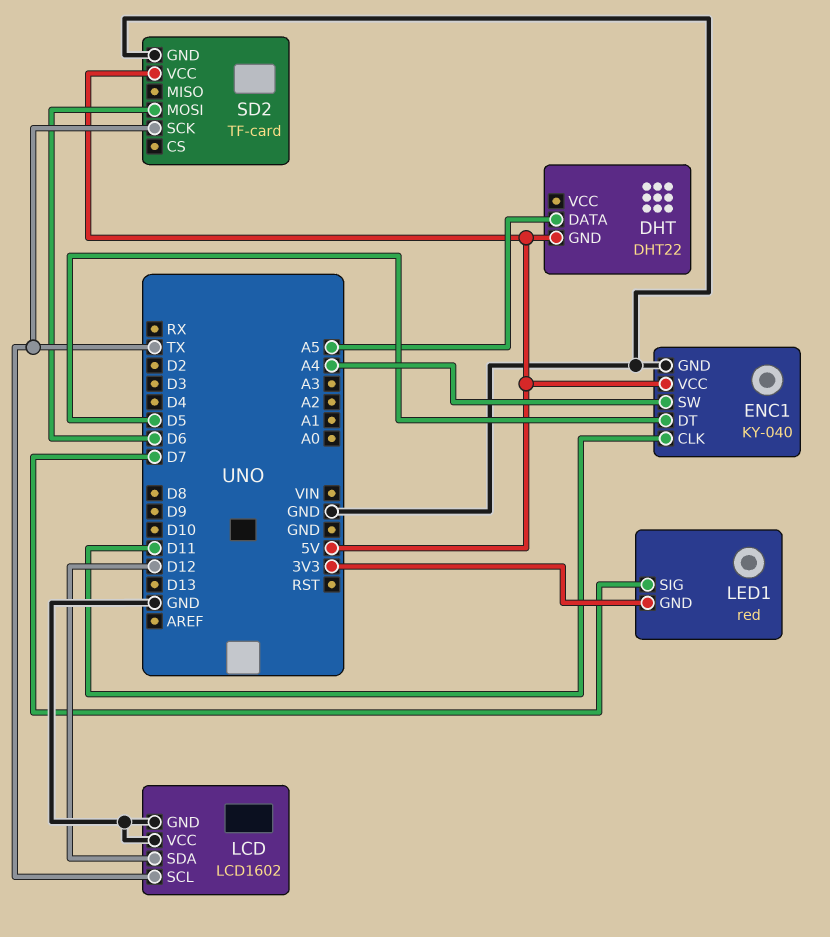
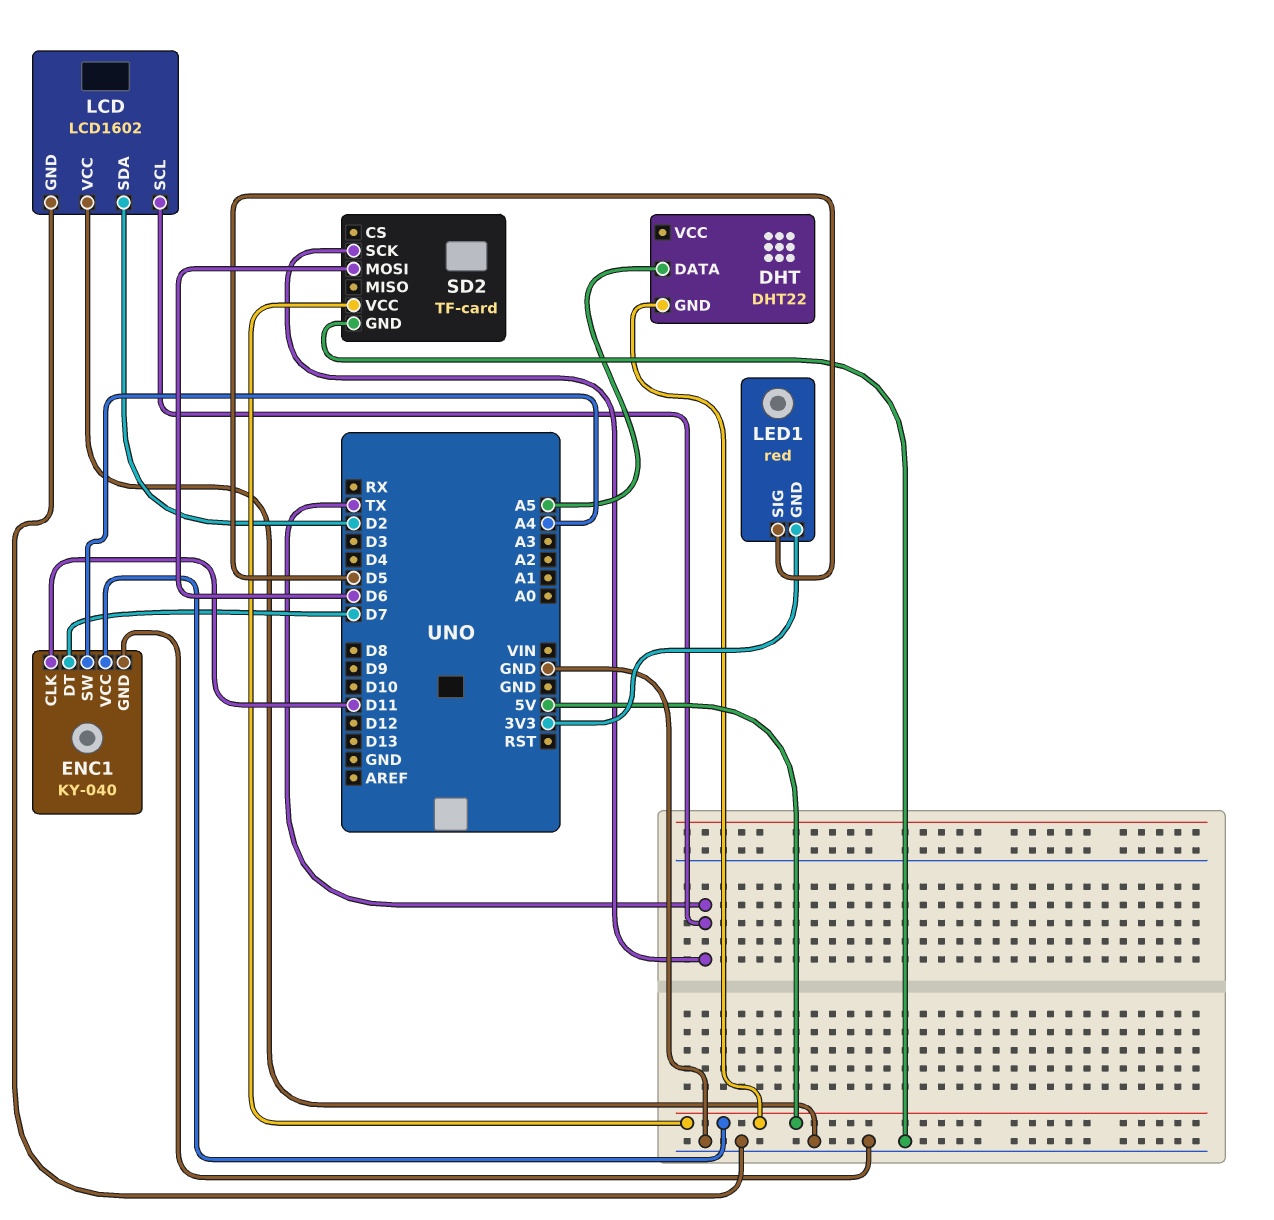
ENC1 pin DT: D5 -> D7
LCD pin SDA: D12 -> D2
LED1 pin SIG: D7 -> D5

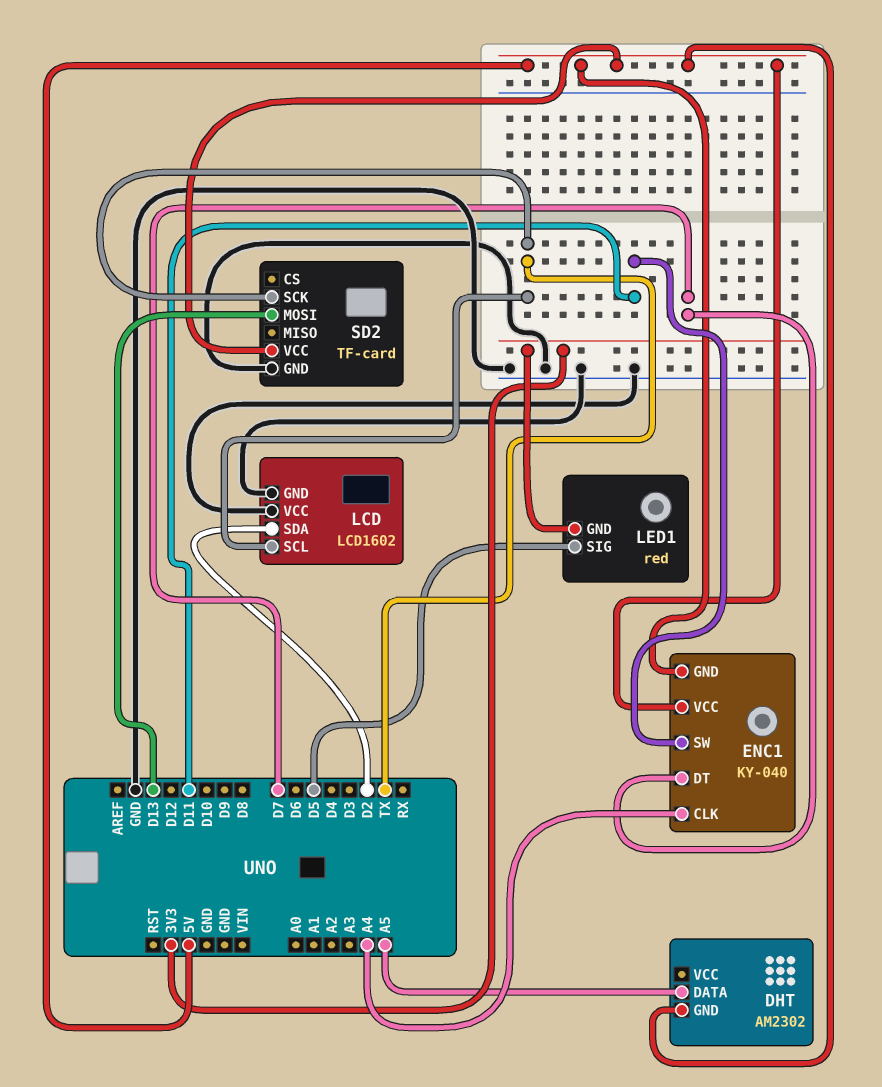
DHT: DHT22 -> AM2302
ENC1 pin CLK: D11 -> A4
ENC1 pin GND: GND -> 5V
ENC1 pin SW: A4 -> D11
SD2 pin MOSI: D6 -> D13

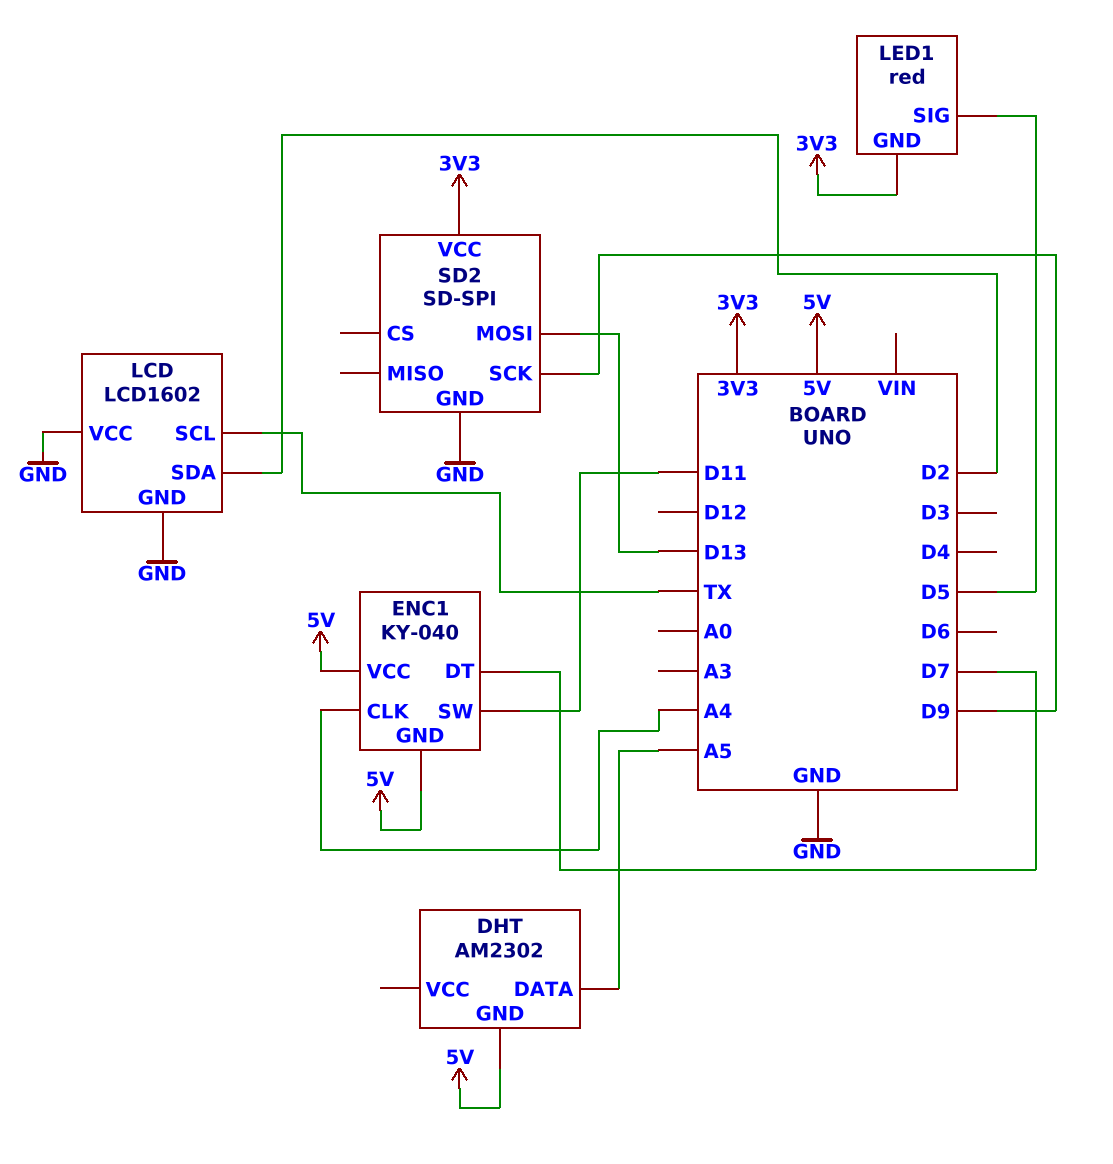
SD2: TF-card -> SD-SPI
SD2 pin SCK: TX -> D9
SD2 pin VCC: 5V -> 3V3

